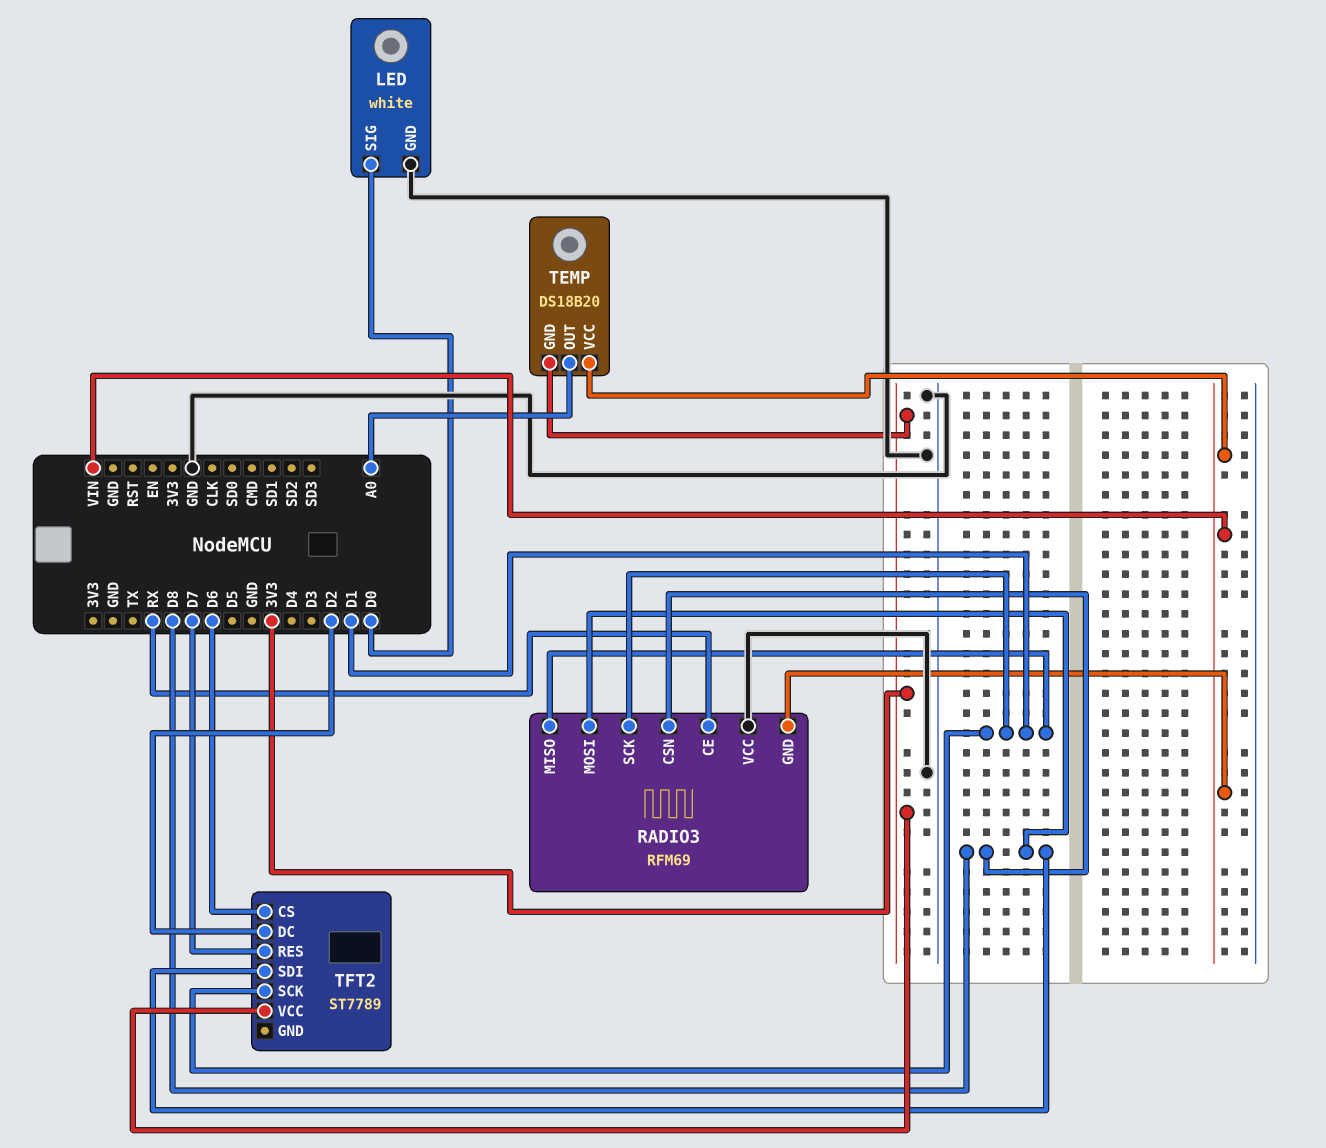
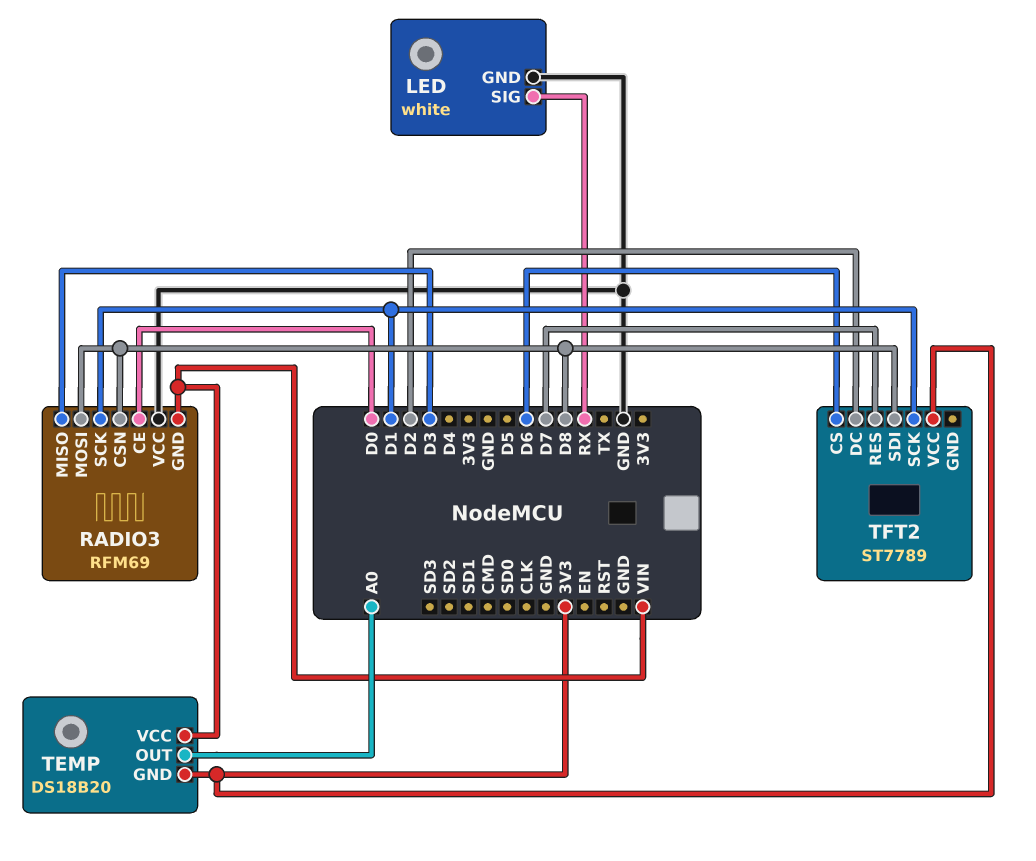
LED pin SIG: D0 -> RX
RADIO3 pin CE: RX -> D0
RADIO3 pin MISO: D1 -> D3

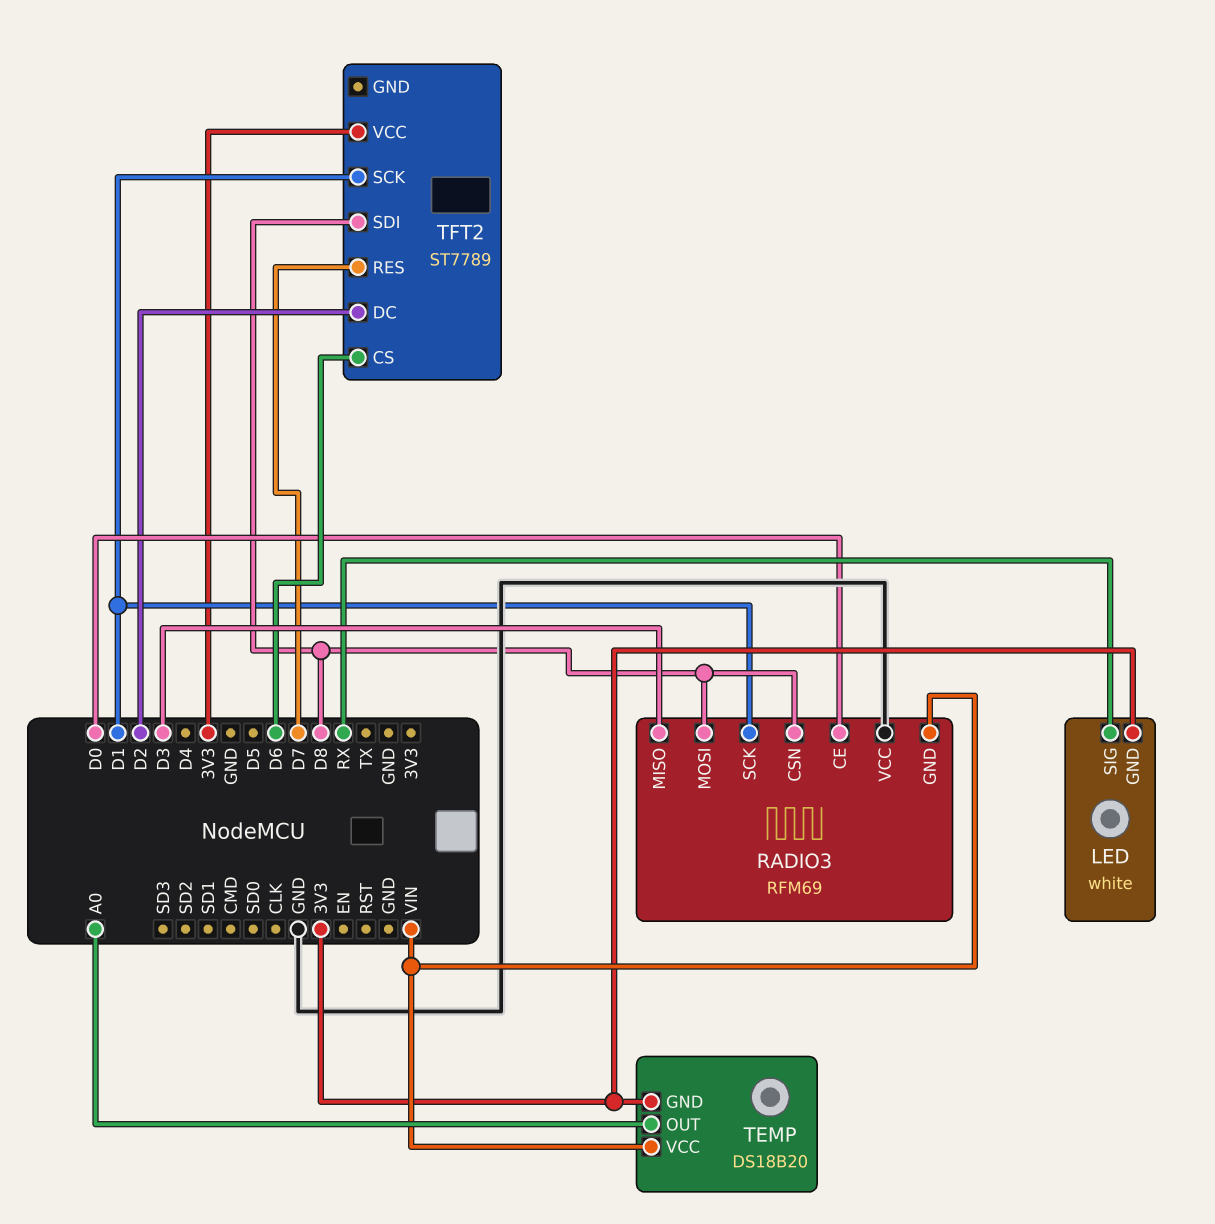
LED pin GND: GND -> 3V3

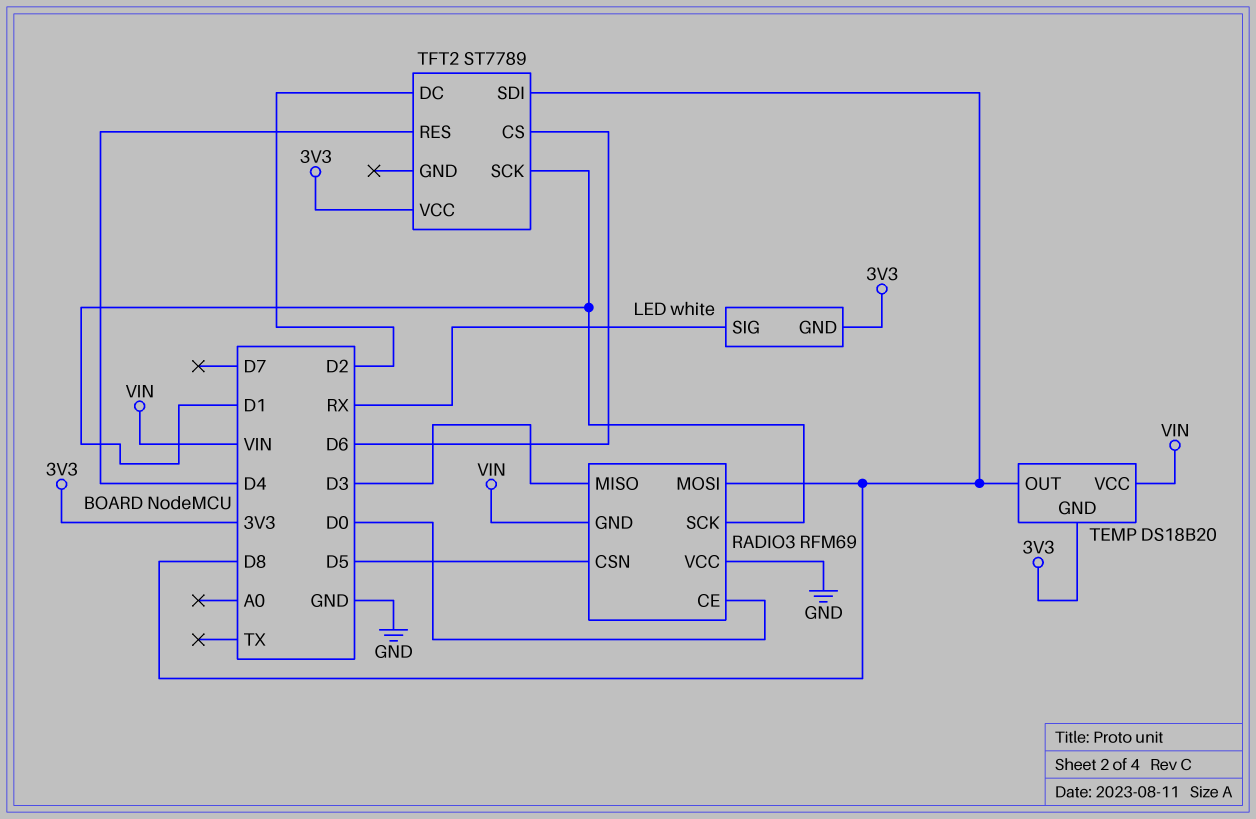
RADIO3 pin CSN: D8 -> D5
TEMP pin OUT: A0 -> D8
TFT2 pin RES: D7 -> D4

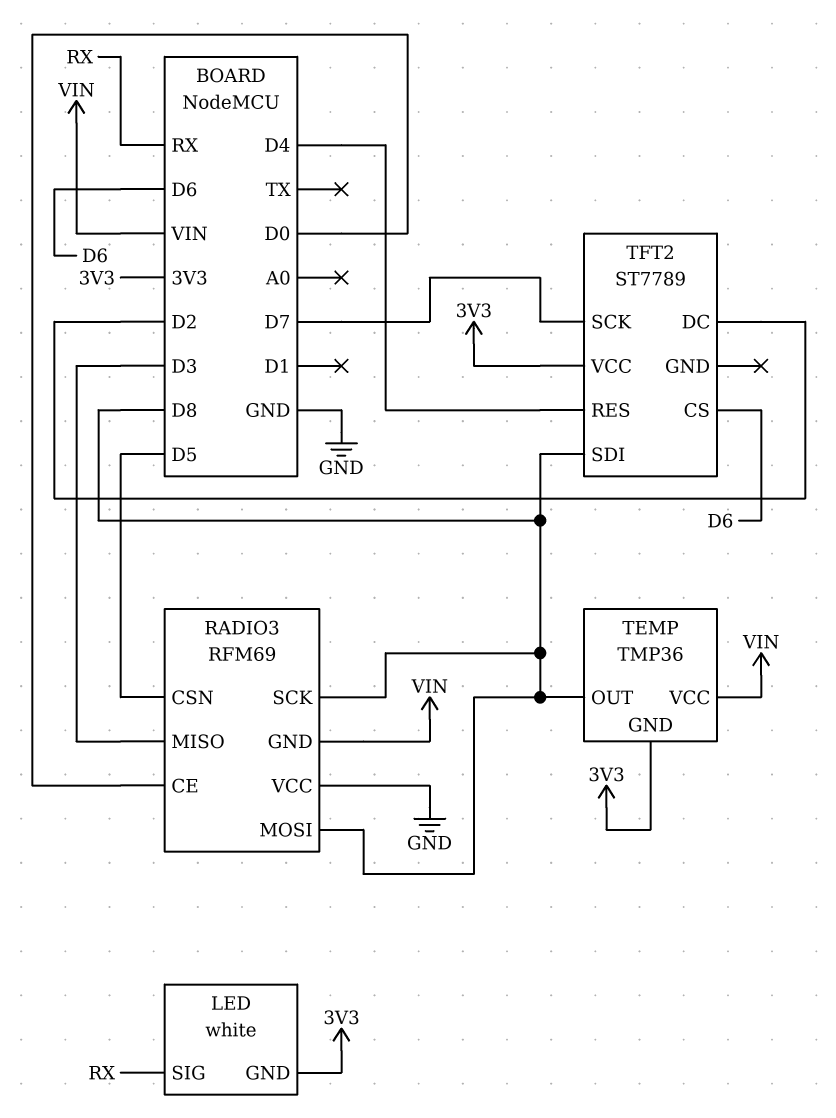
RADIO3 pin SCK: D1 -> D8
TEMP: DS18B20 -> TMP36
TFT2 pin SCK: D1 -> D7

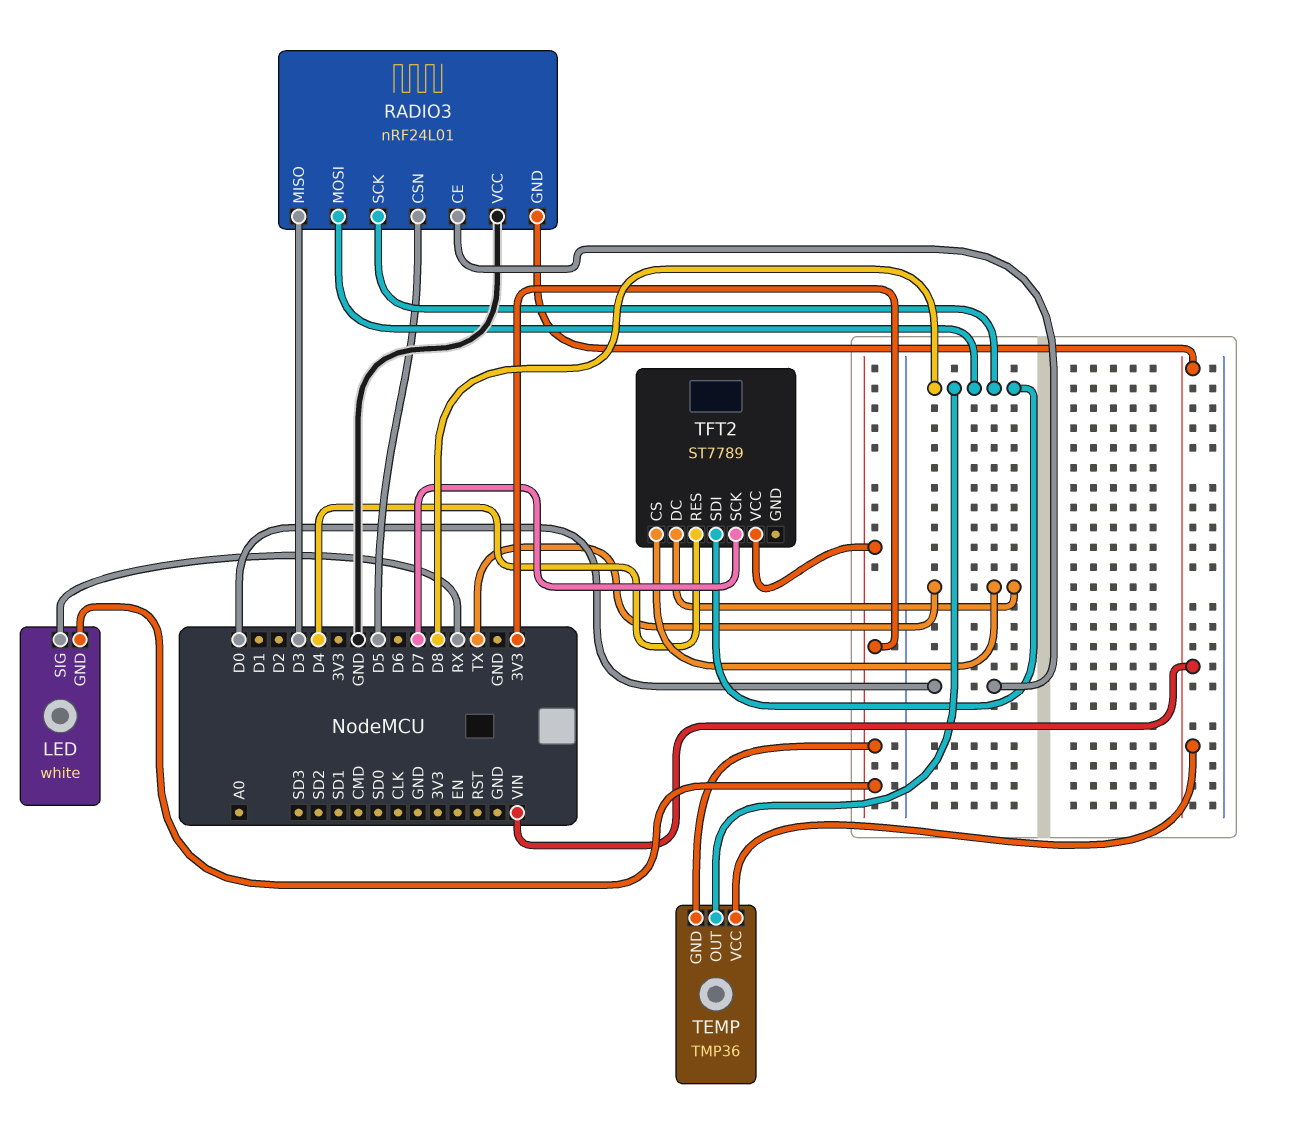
RADIO3: RFM69 -> nRF24L01
TFT2 pin CS: D6 -> TX
TFT2 pin DC: D2 -> TX

